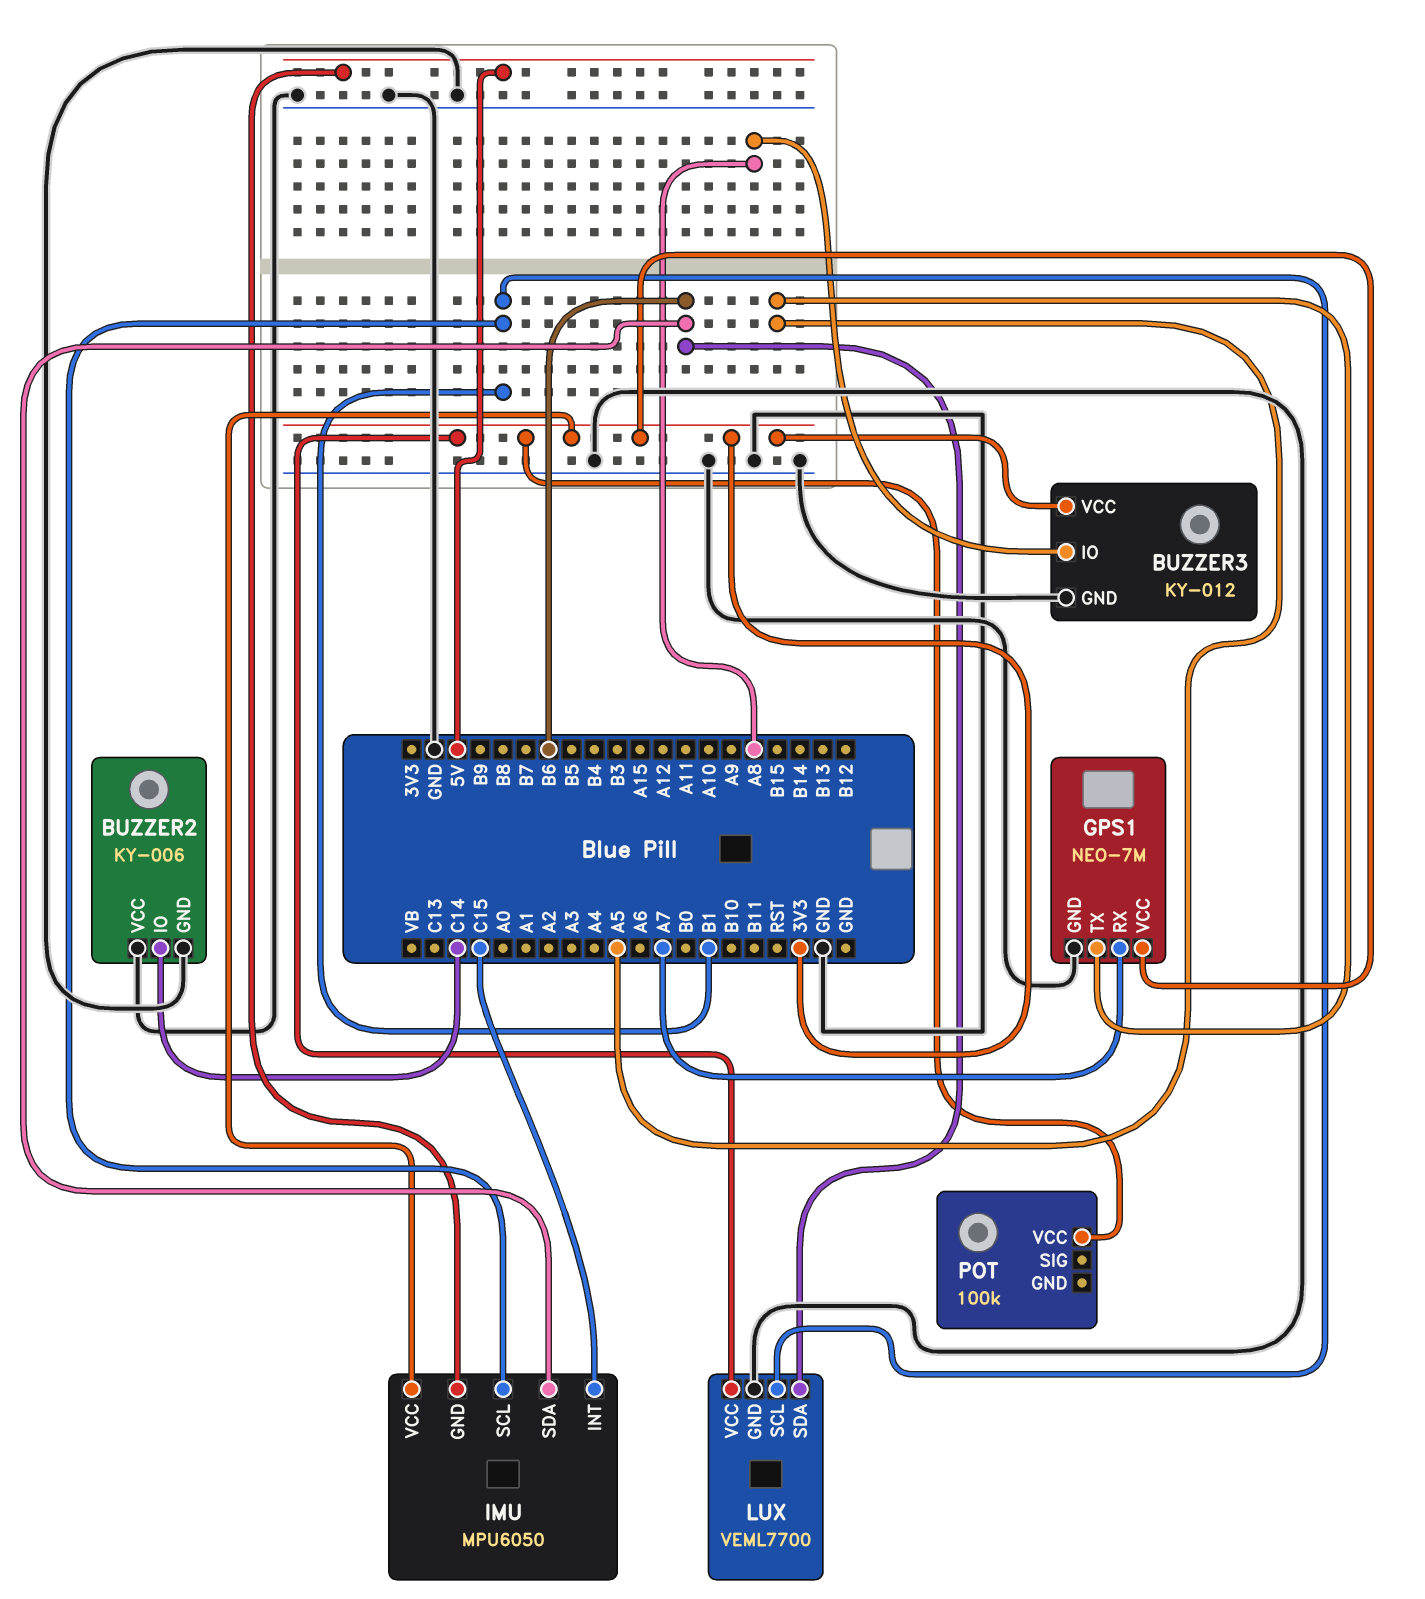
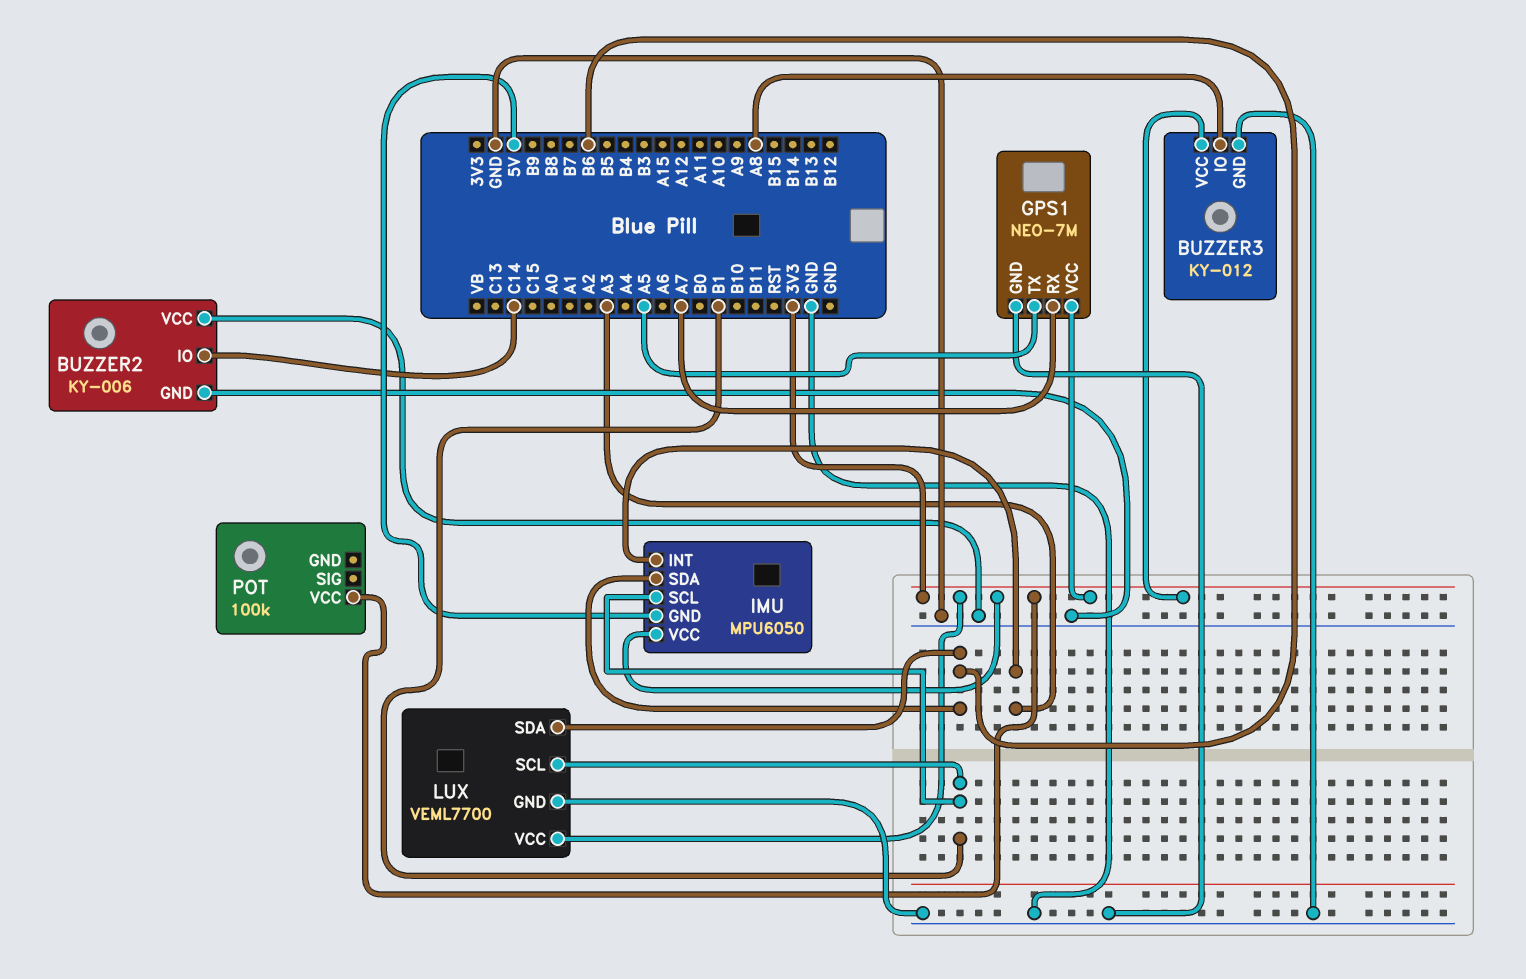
IMU pin INT: C15 -> A3

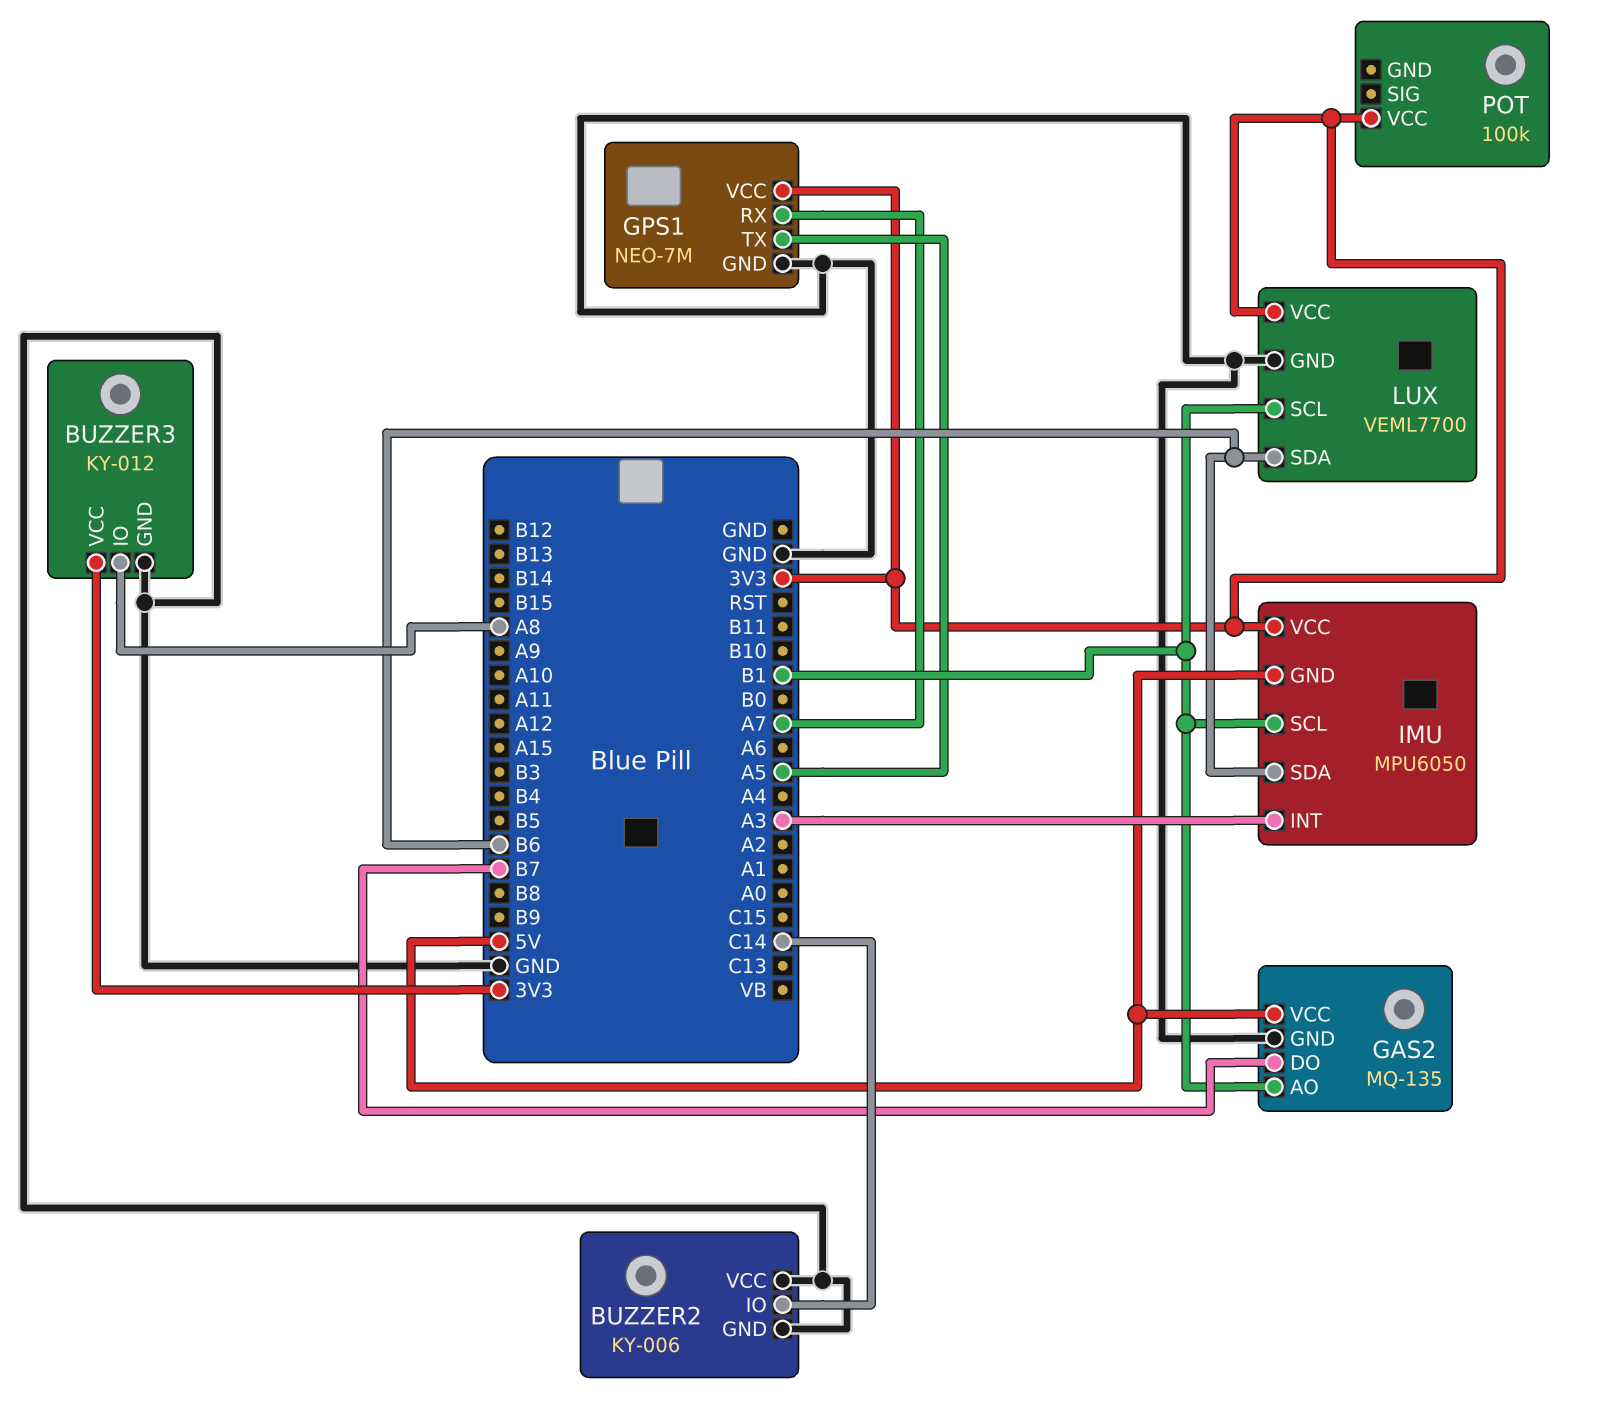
GAS2: none -> MQ-135
GAS2 pin AO: none -> B1
GAS2 pin DO: none -> B7
GAS2 pin GND: none -> GND
GAS2 pin VCC: none -> 5V

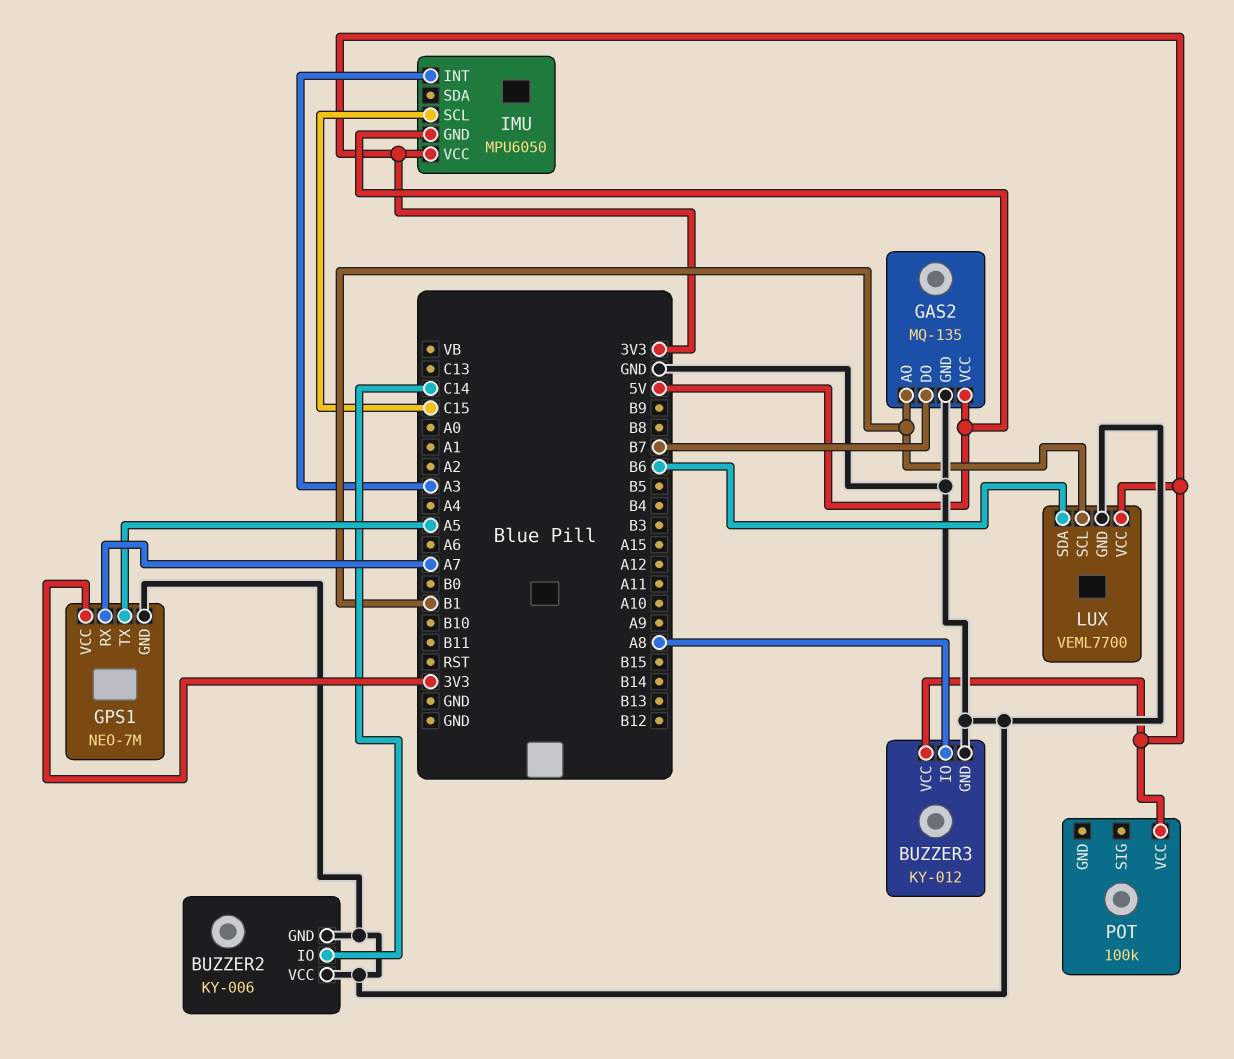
IMU pin SCL: B1 -> C15
IMU pin SDA: B6 -> none

